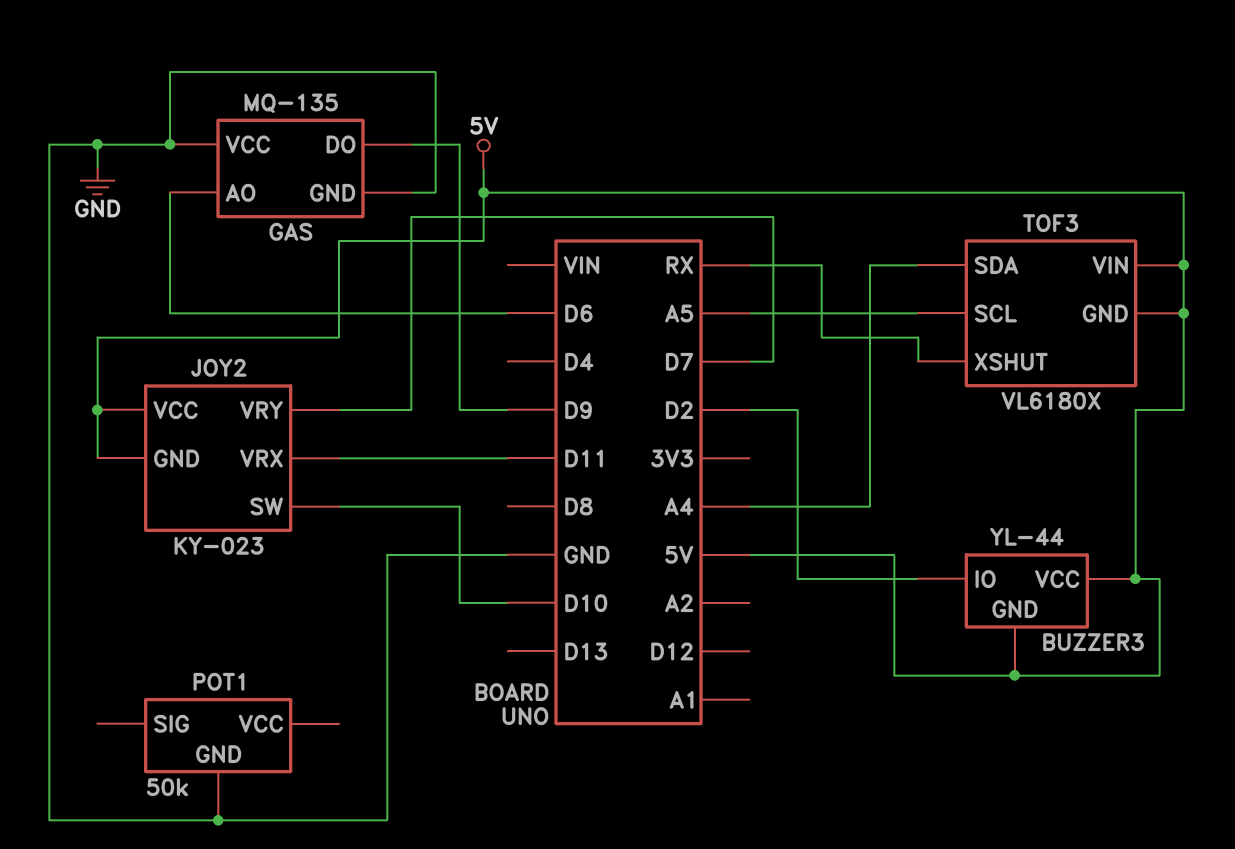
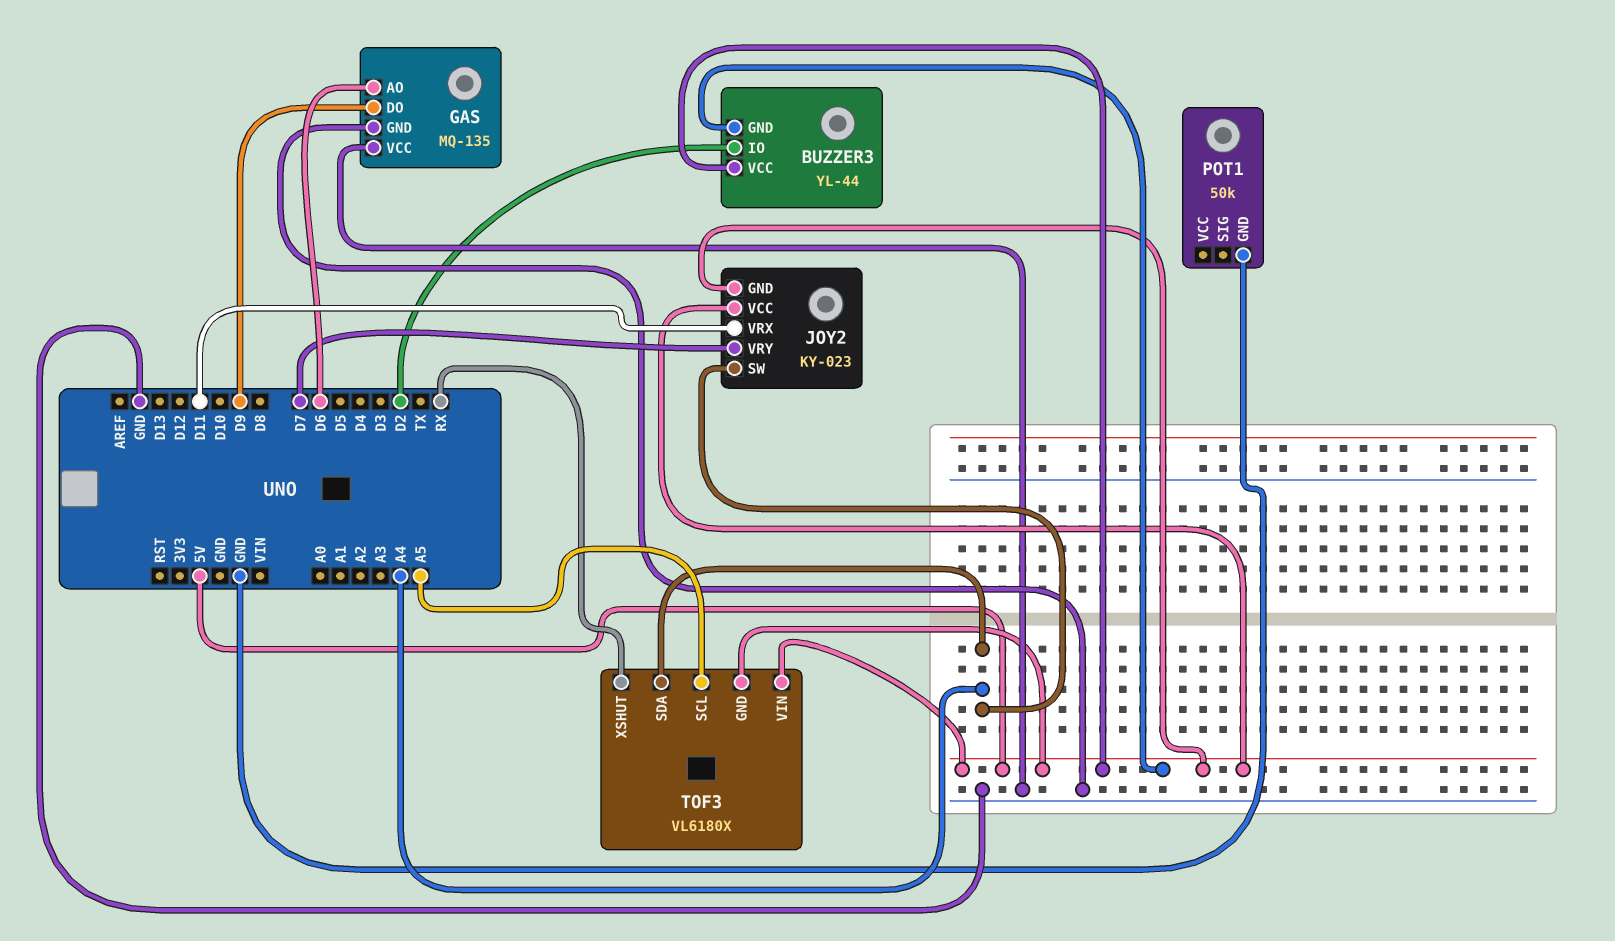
JOY2 pin SW: D10 -> A4

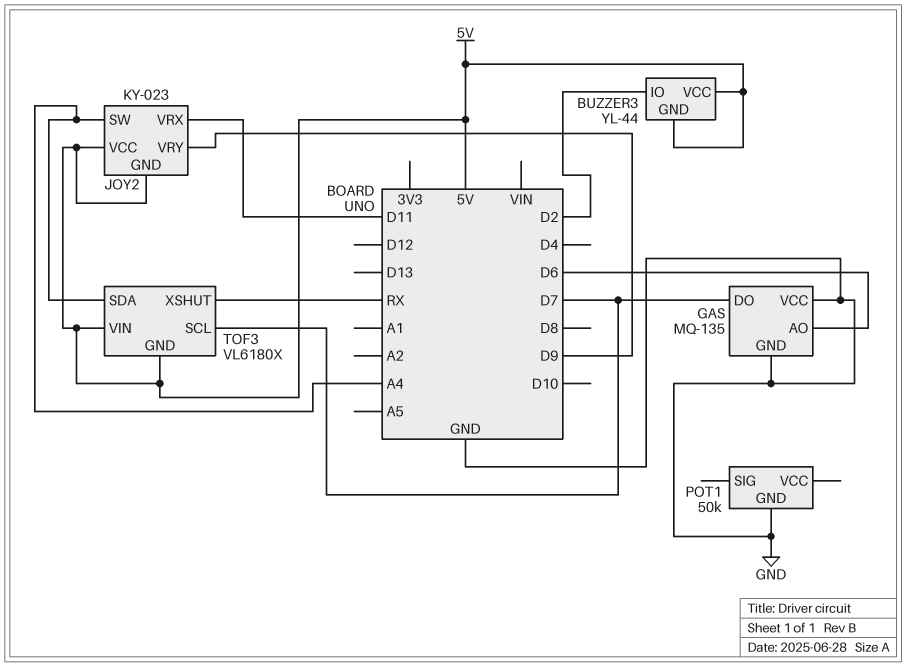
GAS pin DO: D9 -> D7
JOY2 pin VRY: D7 -> D9
TOF3 pin SCL: A5 -> D7

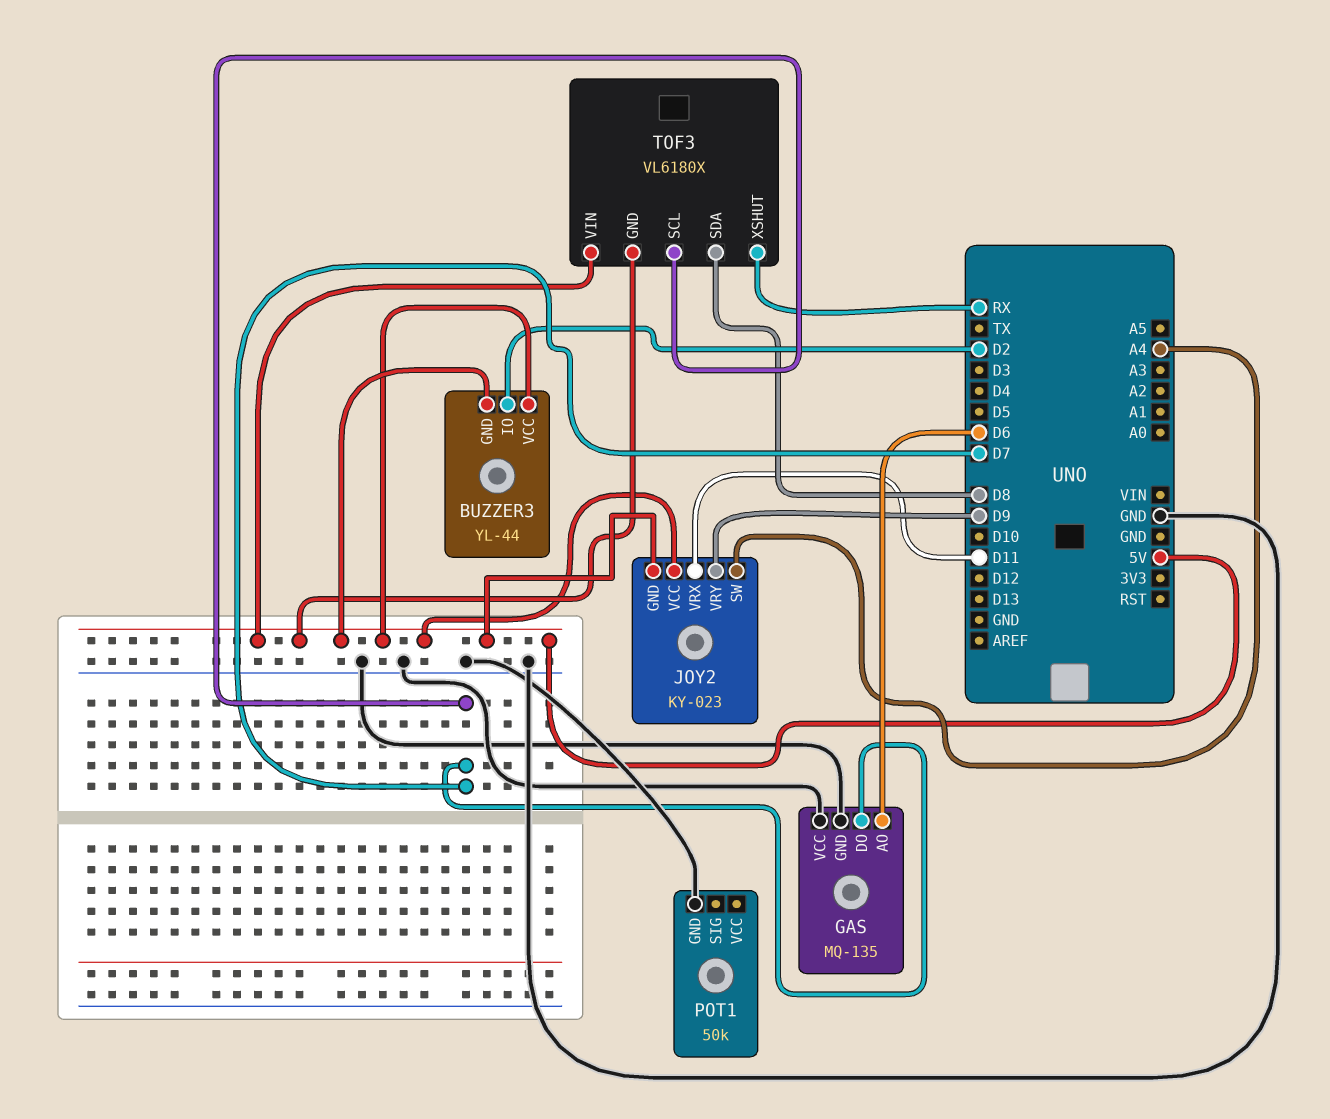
TOF3 pin SDA: A4 -> D8

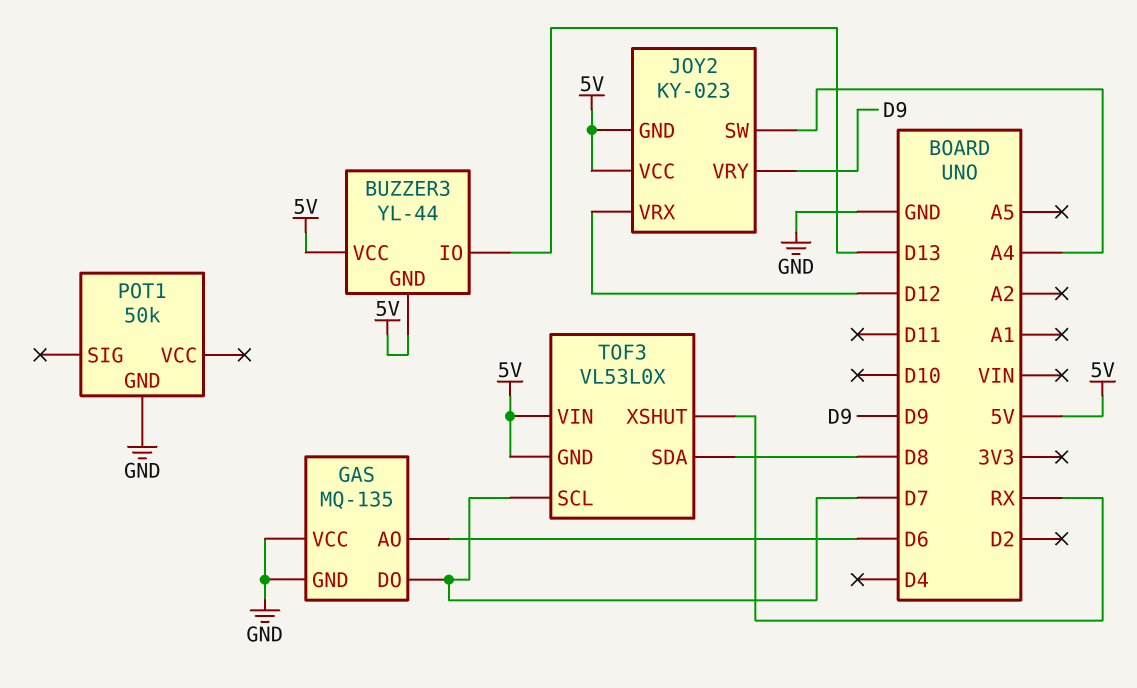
BUZZER3 pin IO: D2 -> D13
JOY2 pin VRX: D11 -> D12
TOF3: VL6180X -> VL53L0X

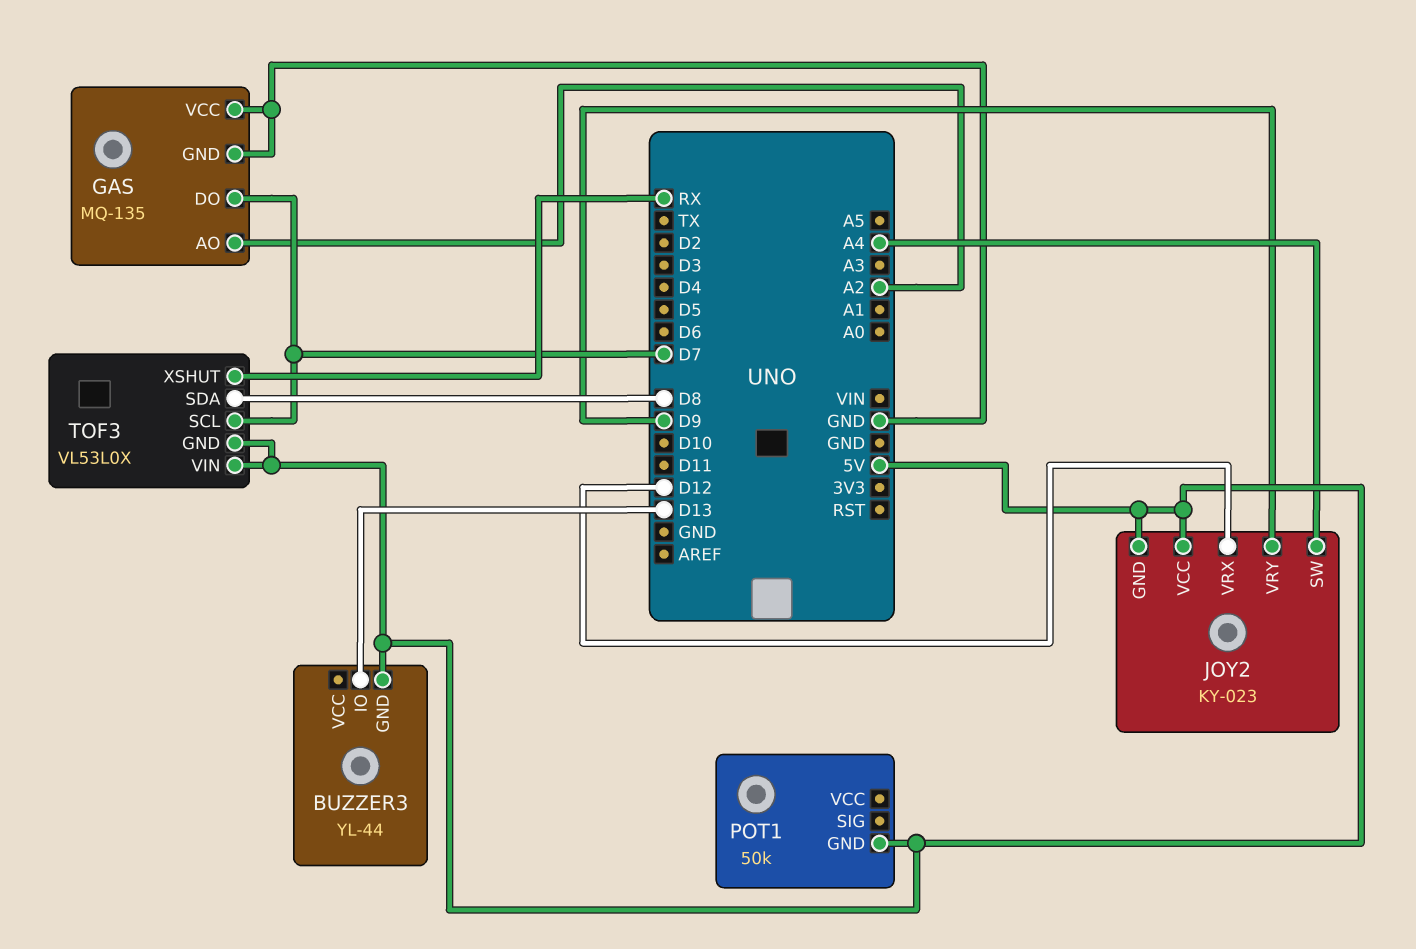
BUZZER3 pin VCC: 5V -> none
GAS pin AO: D6 -> A2
POT1 pin GND: GND -> 5V

